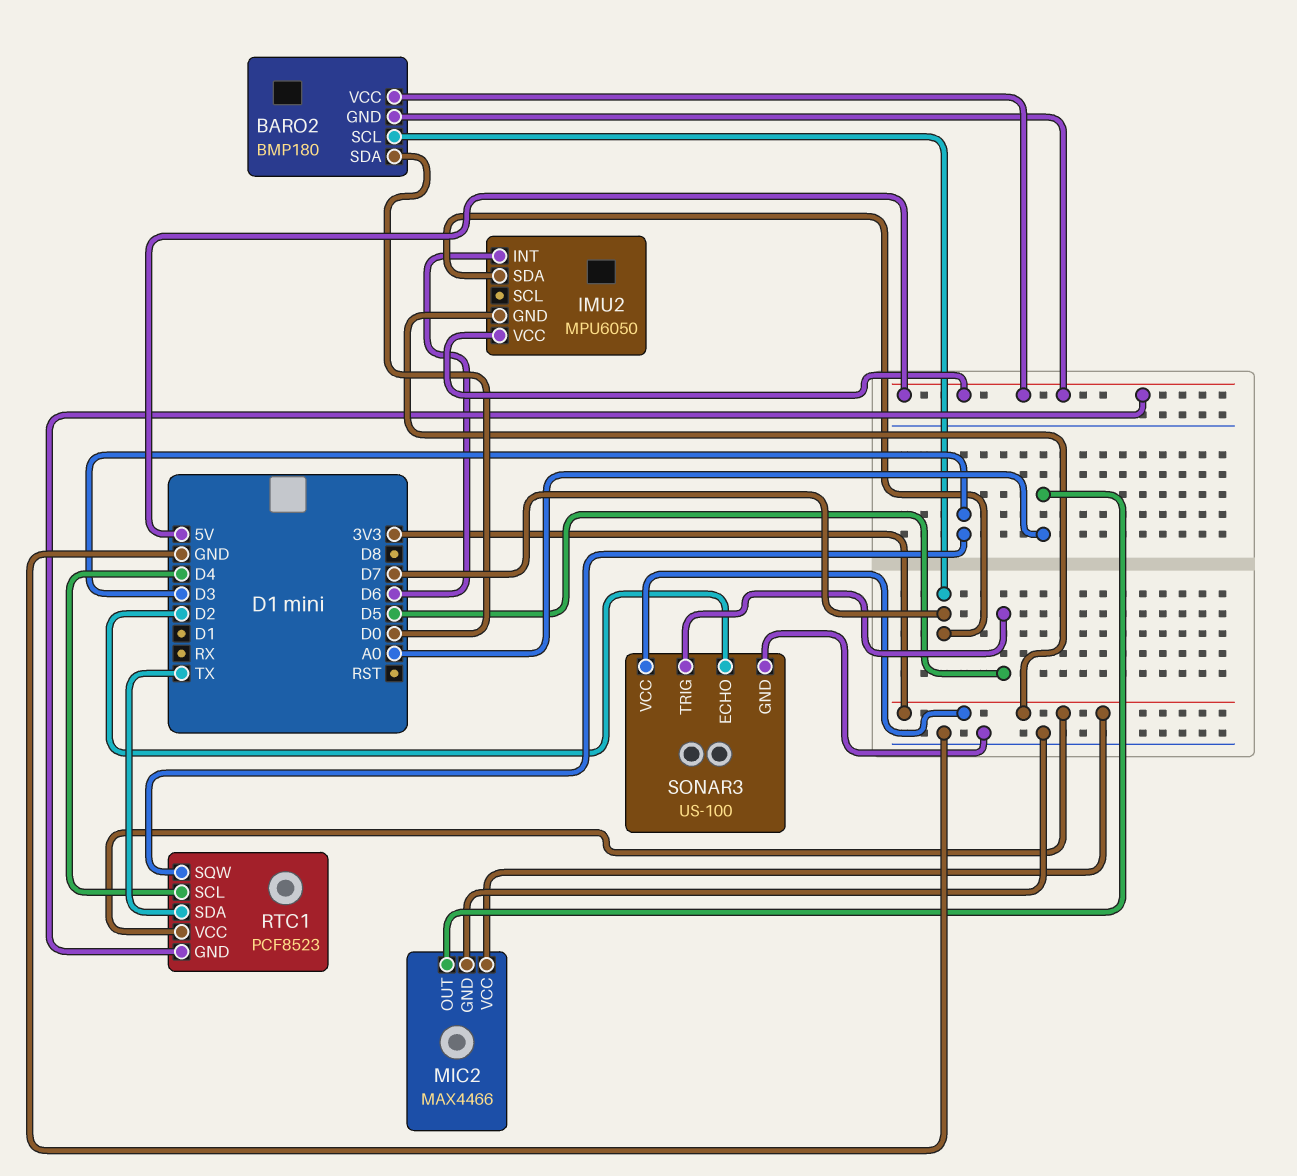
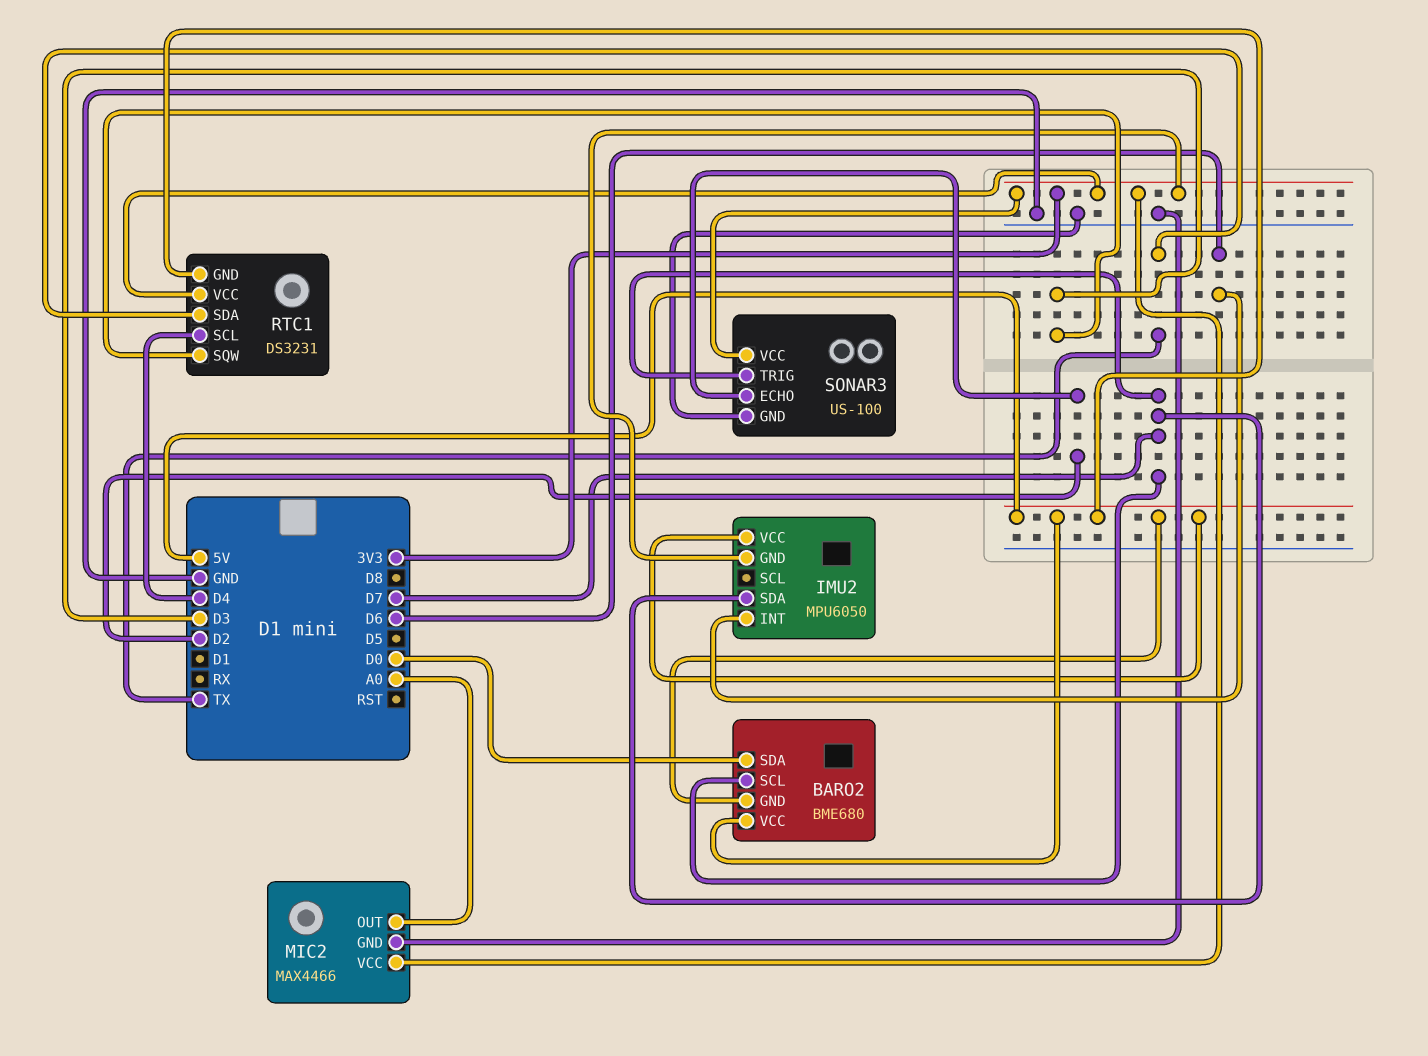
BARO2: BMP180 -> BME680
RTC1: PCF8523 -> DS3231
SONAR3 pin TRIG: D5 -> D7

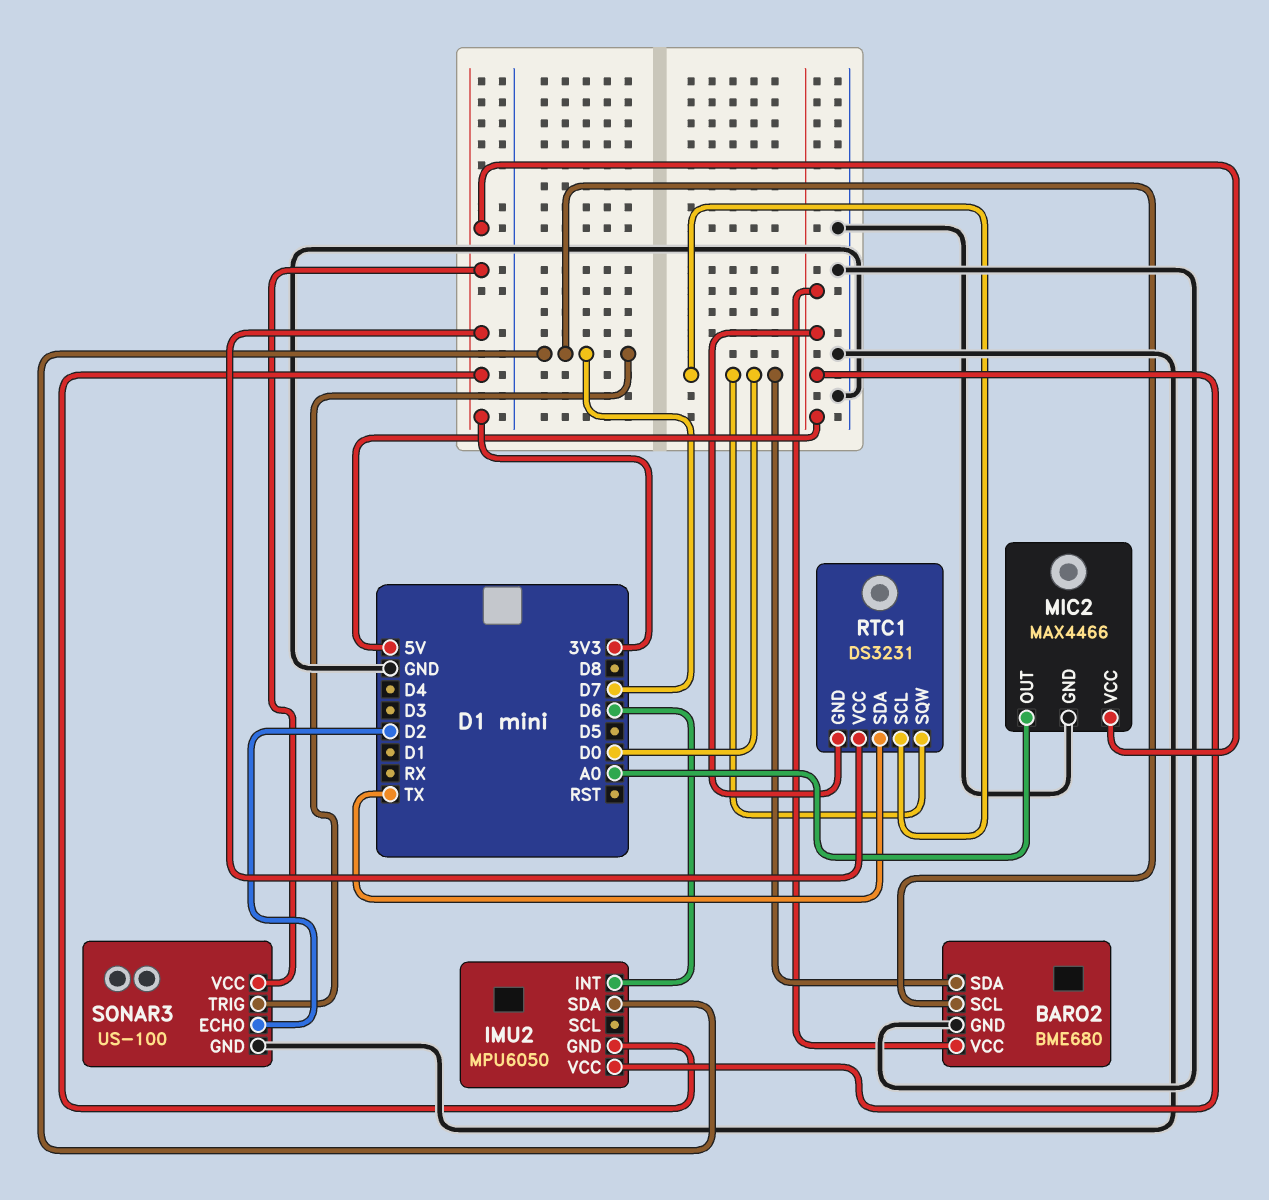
BARO2 pin GND: 5V -> GND
RTC1 pin SCL: D4 -> D0
RTC1 pin SQW: D3 -> D0

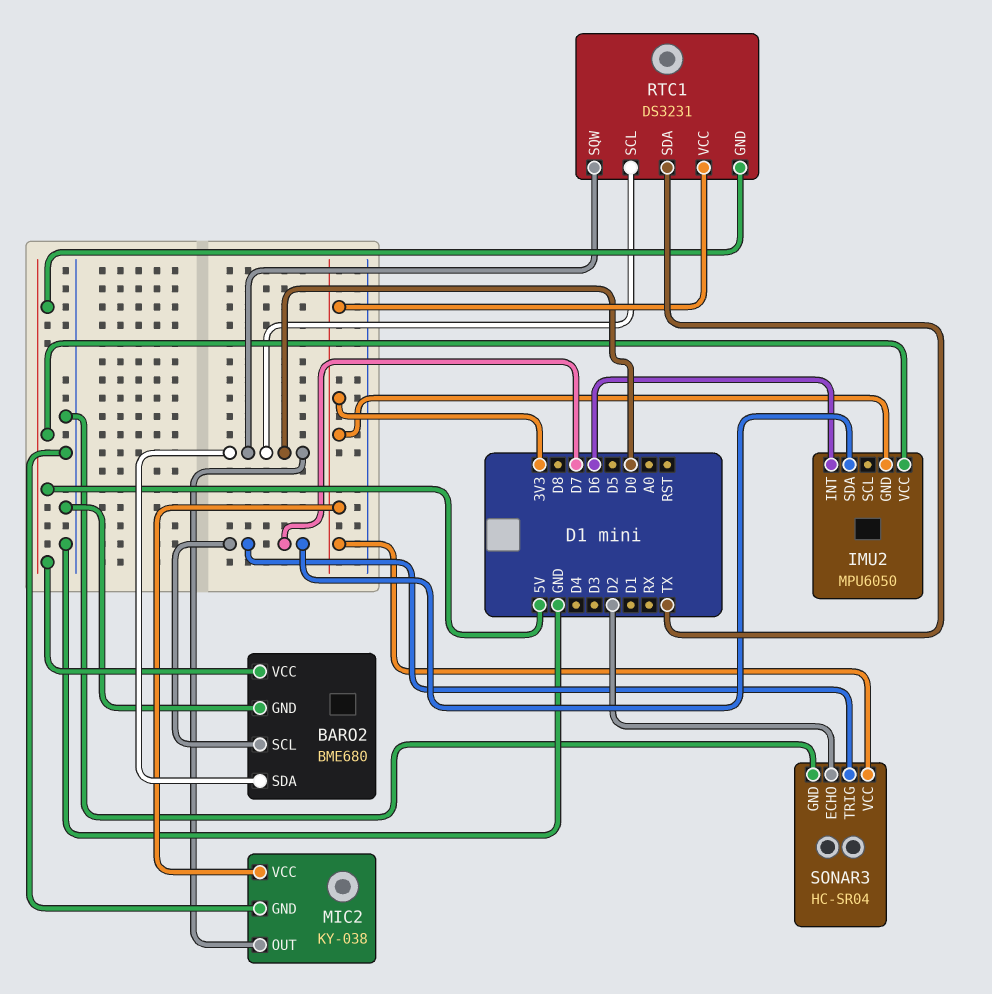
MIC2: MAX4466 -> KY-038
MIC2 pin OUT: A0 -> D0
SONAR3: US-100 -> HC-SR04

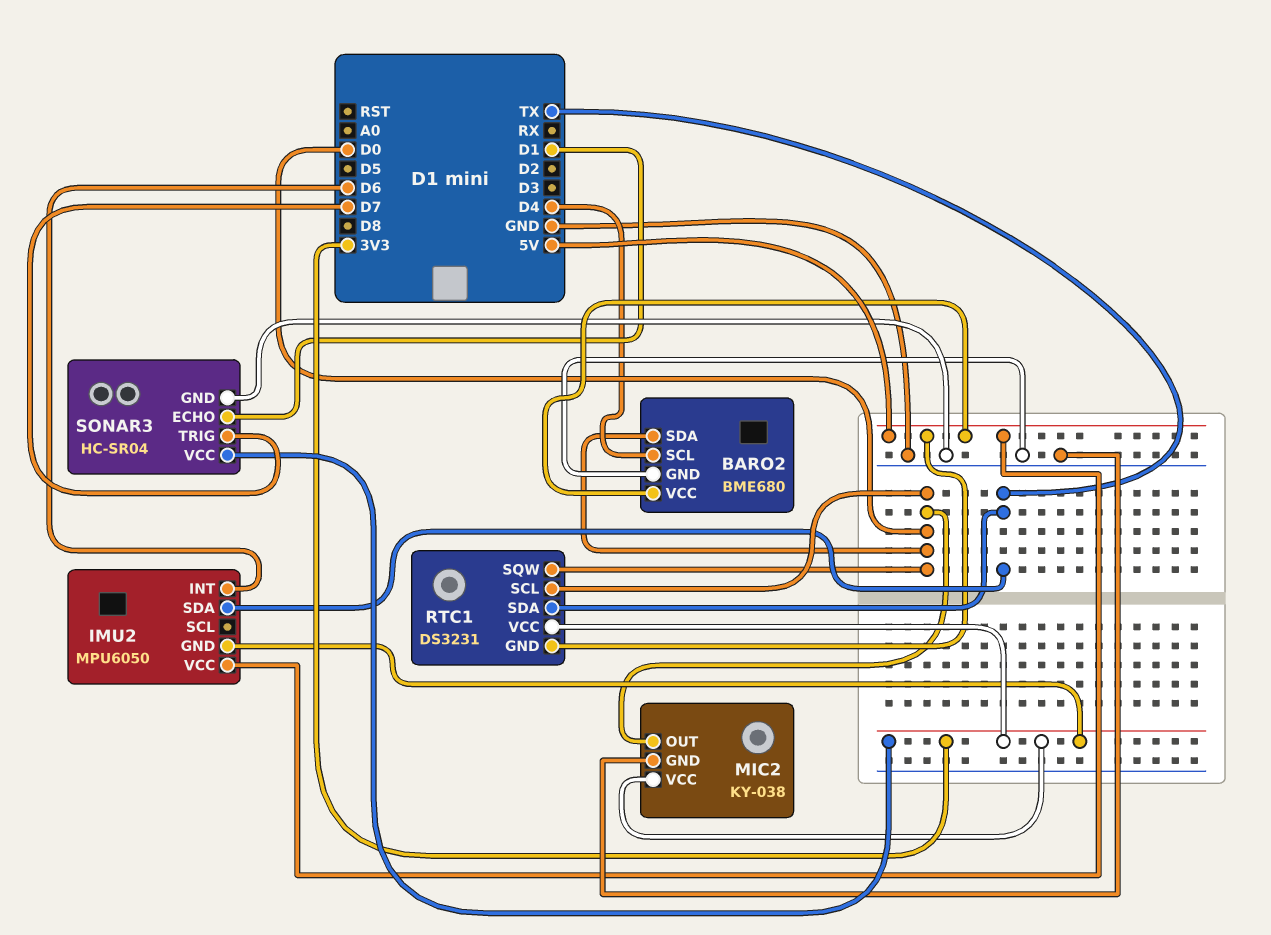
BARO2 pin SCL: D7 -> D4
IMU2 pin SDA: D7 -> TX
SONAR3 pin ECHO: D2 -> D1

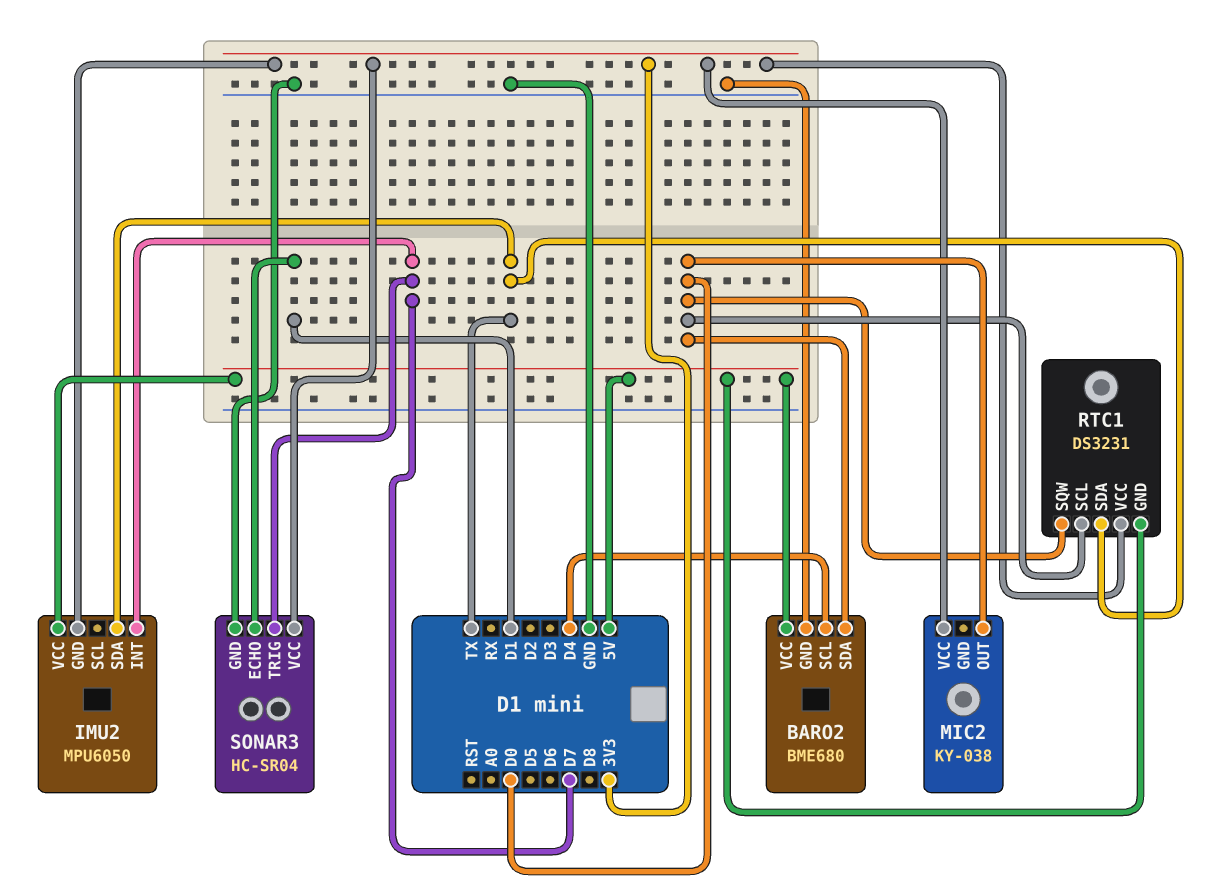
IMU2 pin INT: D6 -> D7
MIC2 pin GND: GND -> none

